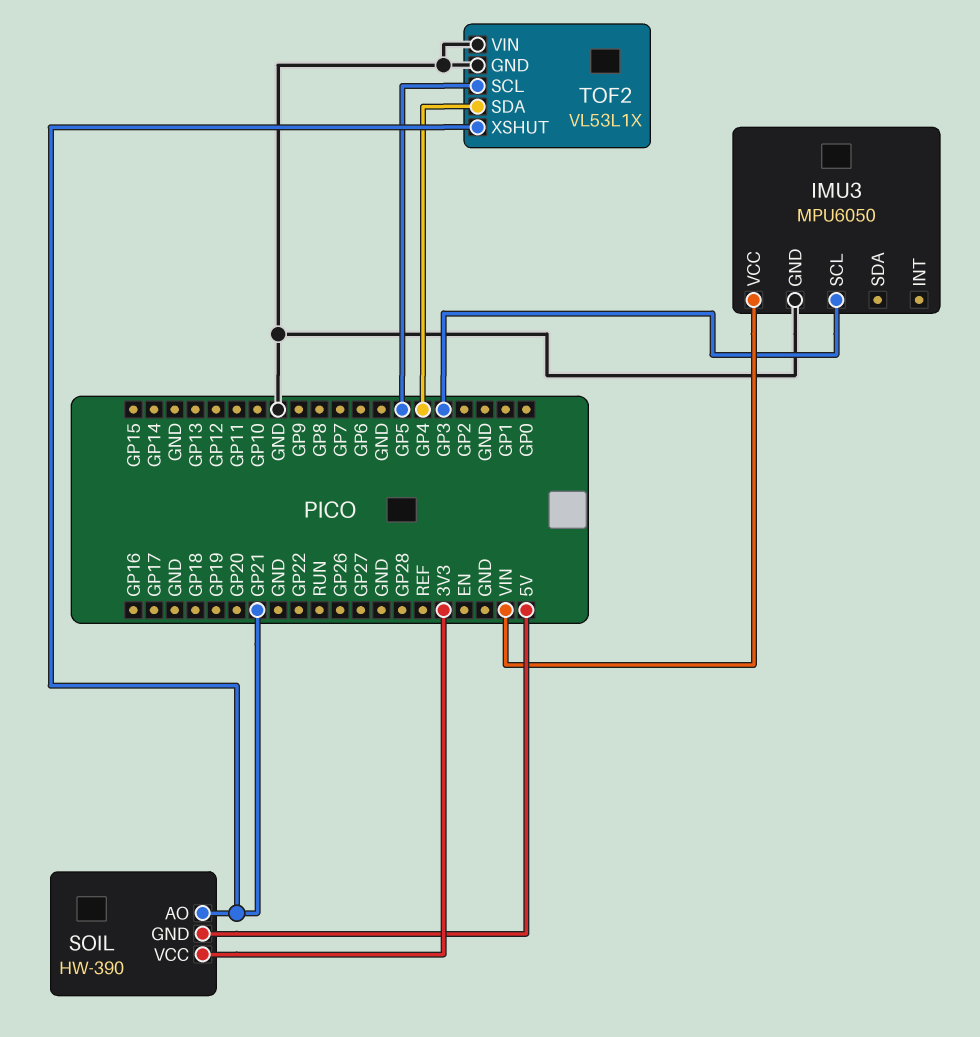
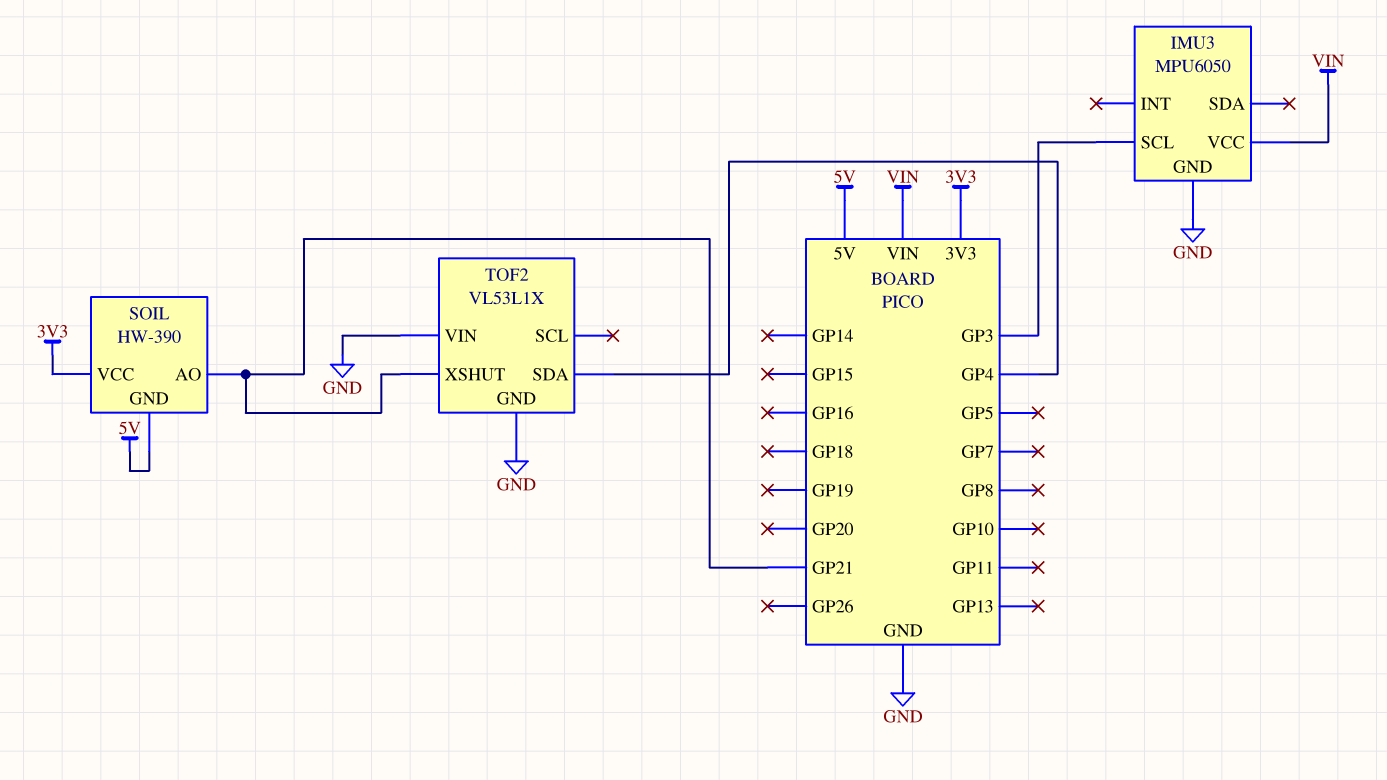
TOF2 pin SCL: GP5 -> none

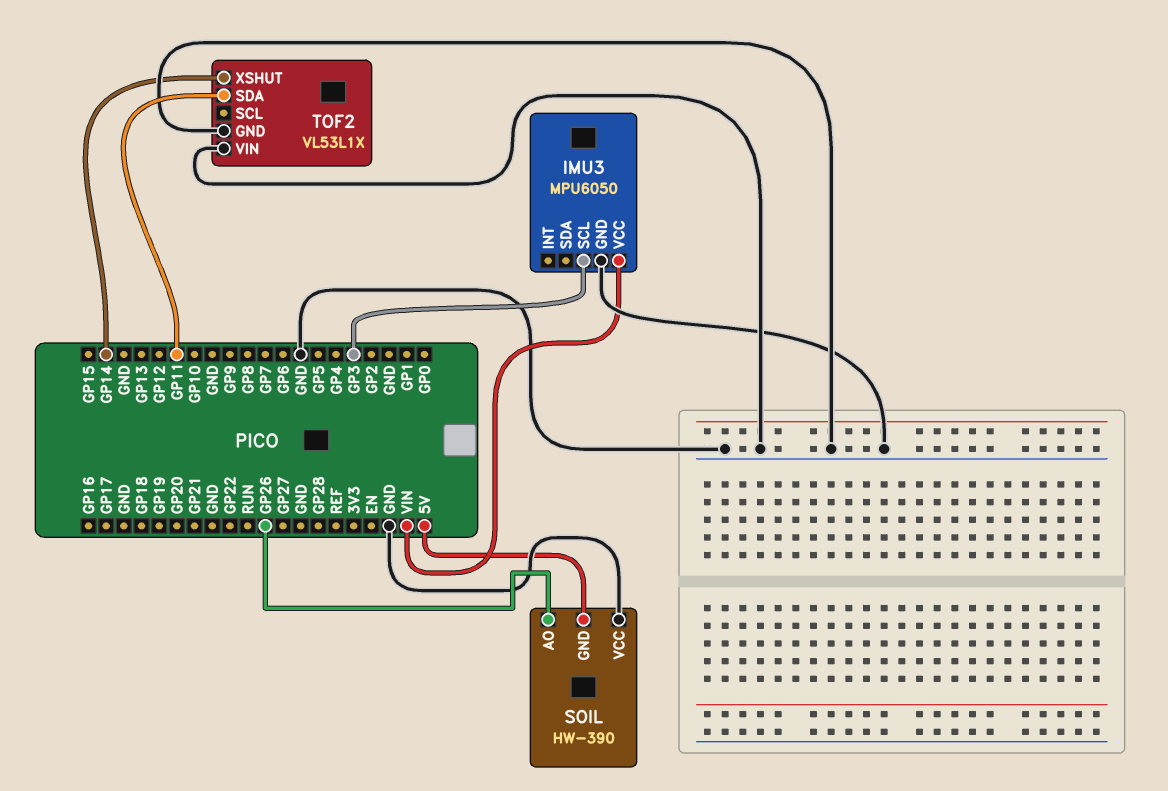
SOIL pin AO: GP21 -> GP26
SOIL pin VCC: 3V3 -> GND
TOF2 pin SDA: GP4 -> GP11
TOF2 pin XSHUT: GP21 -> GP14

